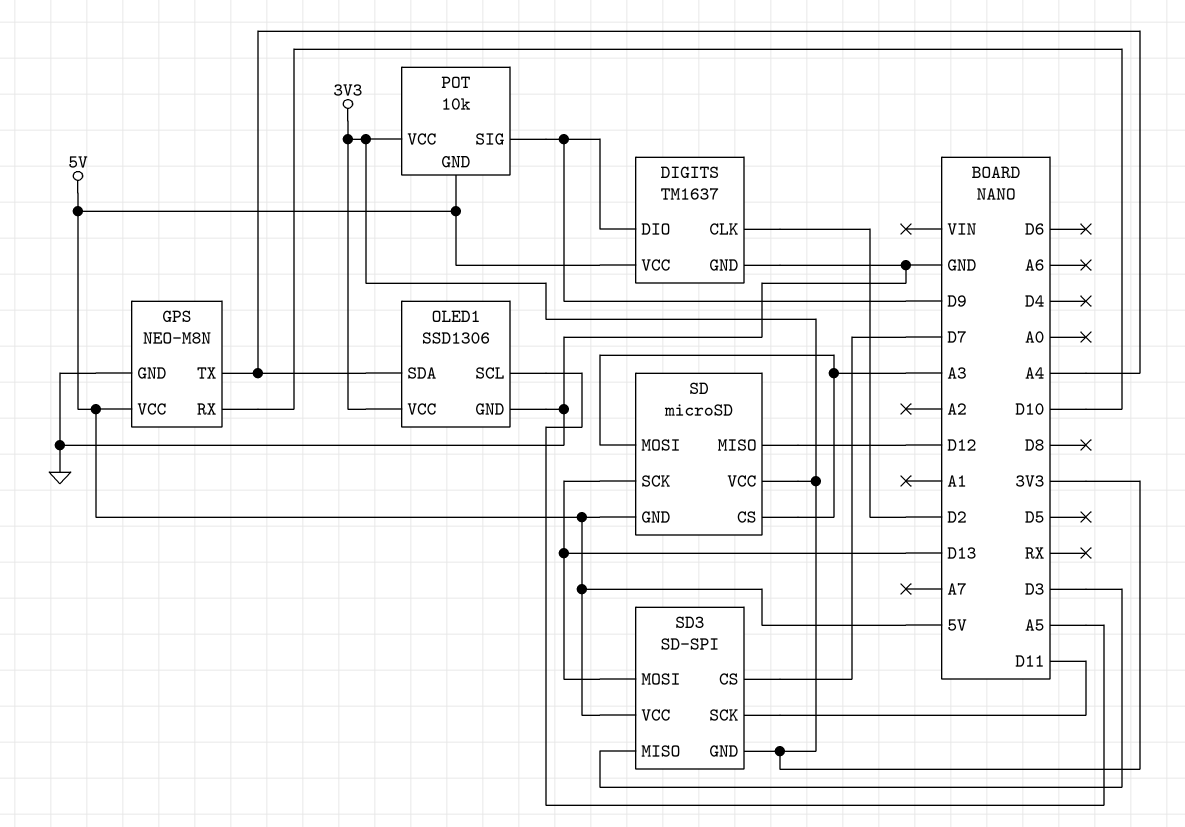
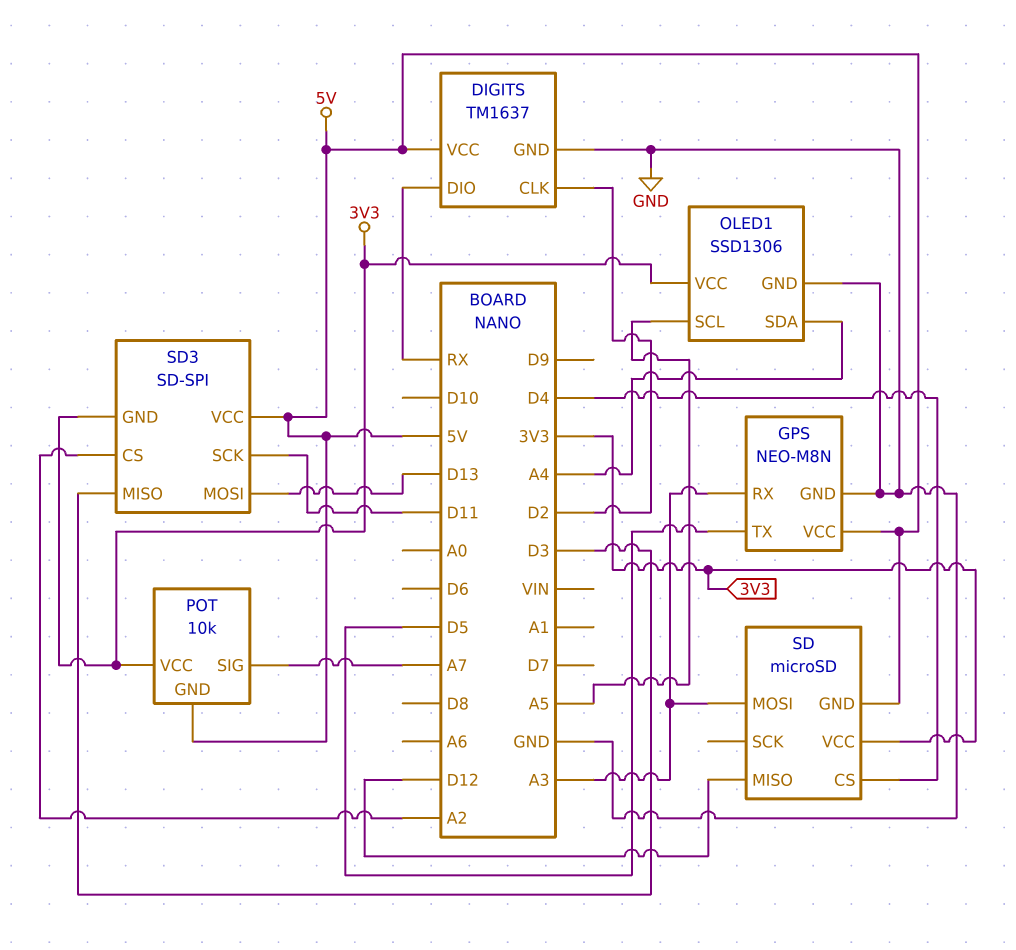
DIGITS pin DIO: D9 -> RX
GPS pin RX: D10 -> A3
GPS pin TX: A4 -> D5
POT pin SIG: D9 -> A7
SD pin CS: A3 -> D4
SD pin SCK: D13 -> none
SD3 pin CS: D7 -> A2

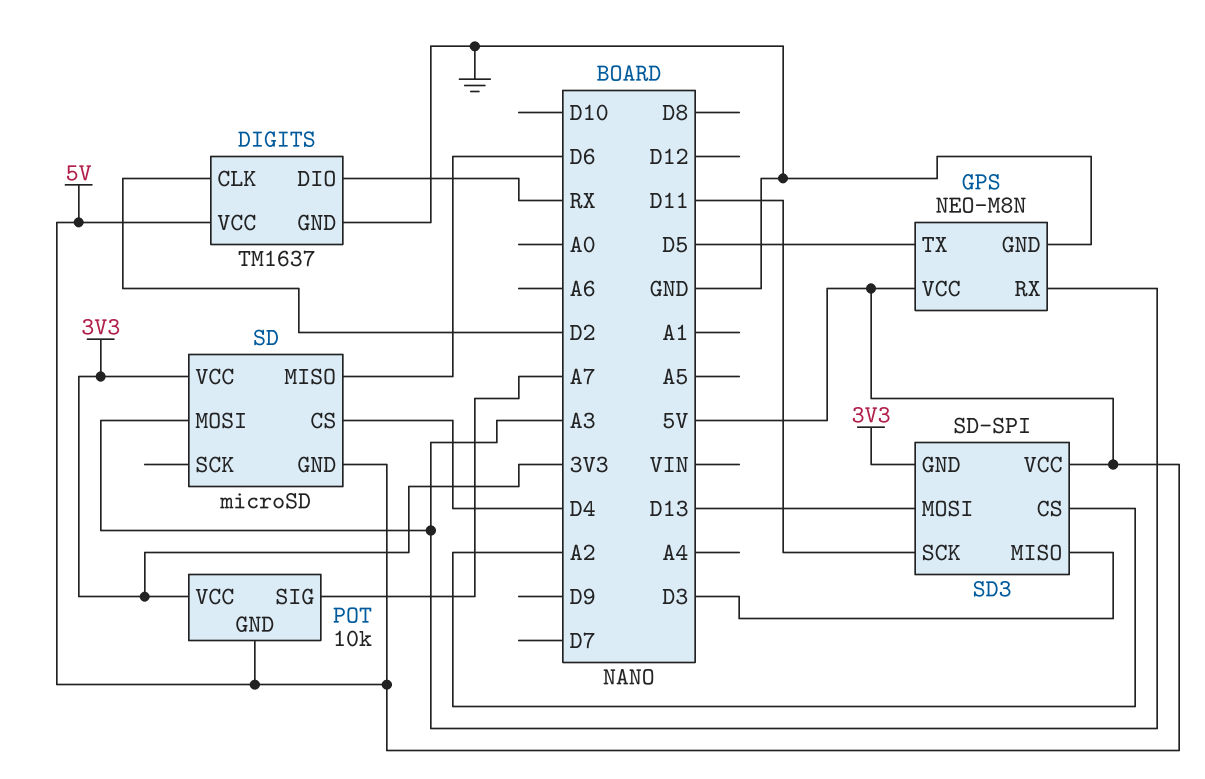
OLED1: SSD1306 -> none
OLED1 pin GND: GND -> none
OLED1 pin SCL: A5 -> none
OLED1 pin SDA: A4 -> none
OLED1 pin VCC: 3V3 -> none
SD pin MISO: D12 -> D6

